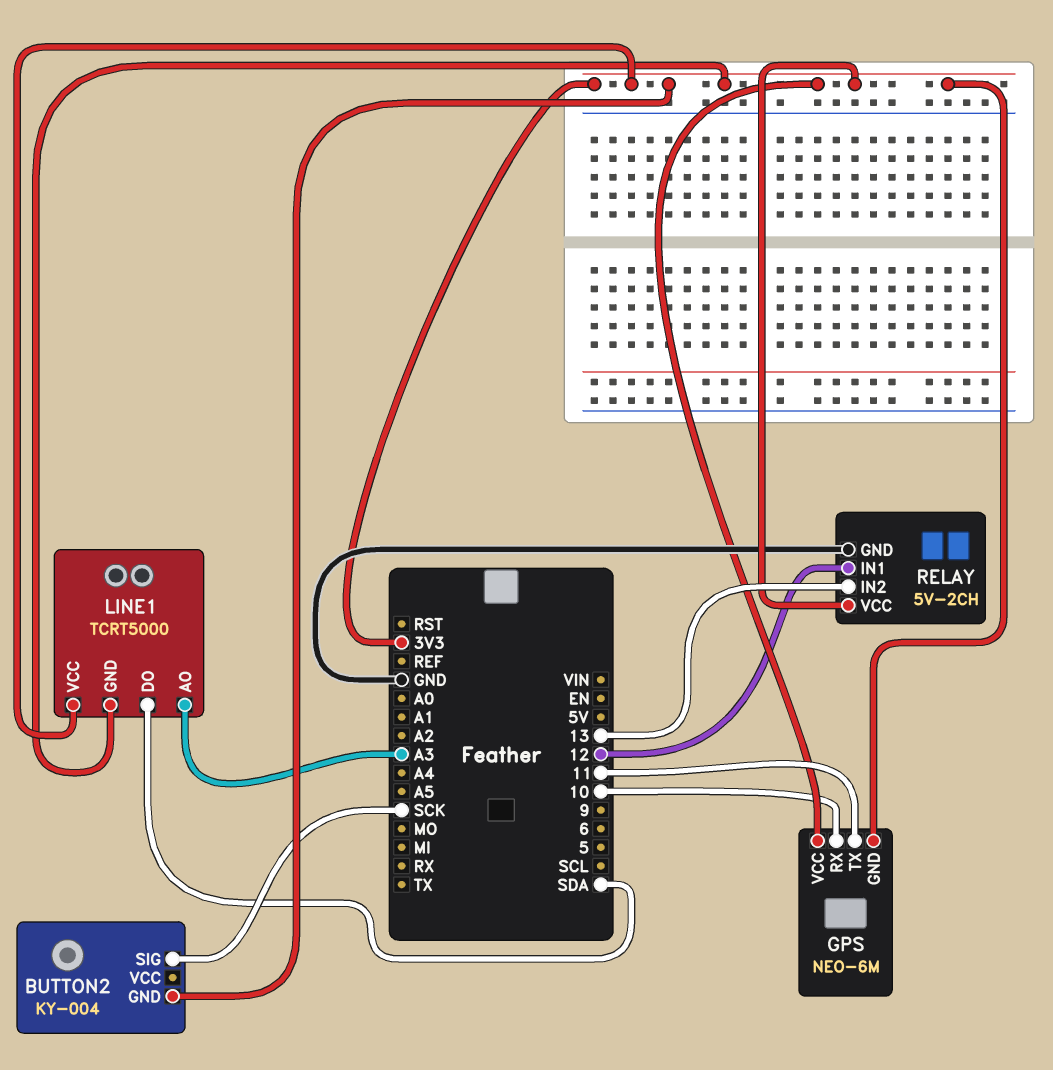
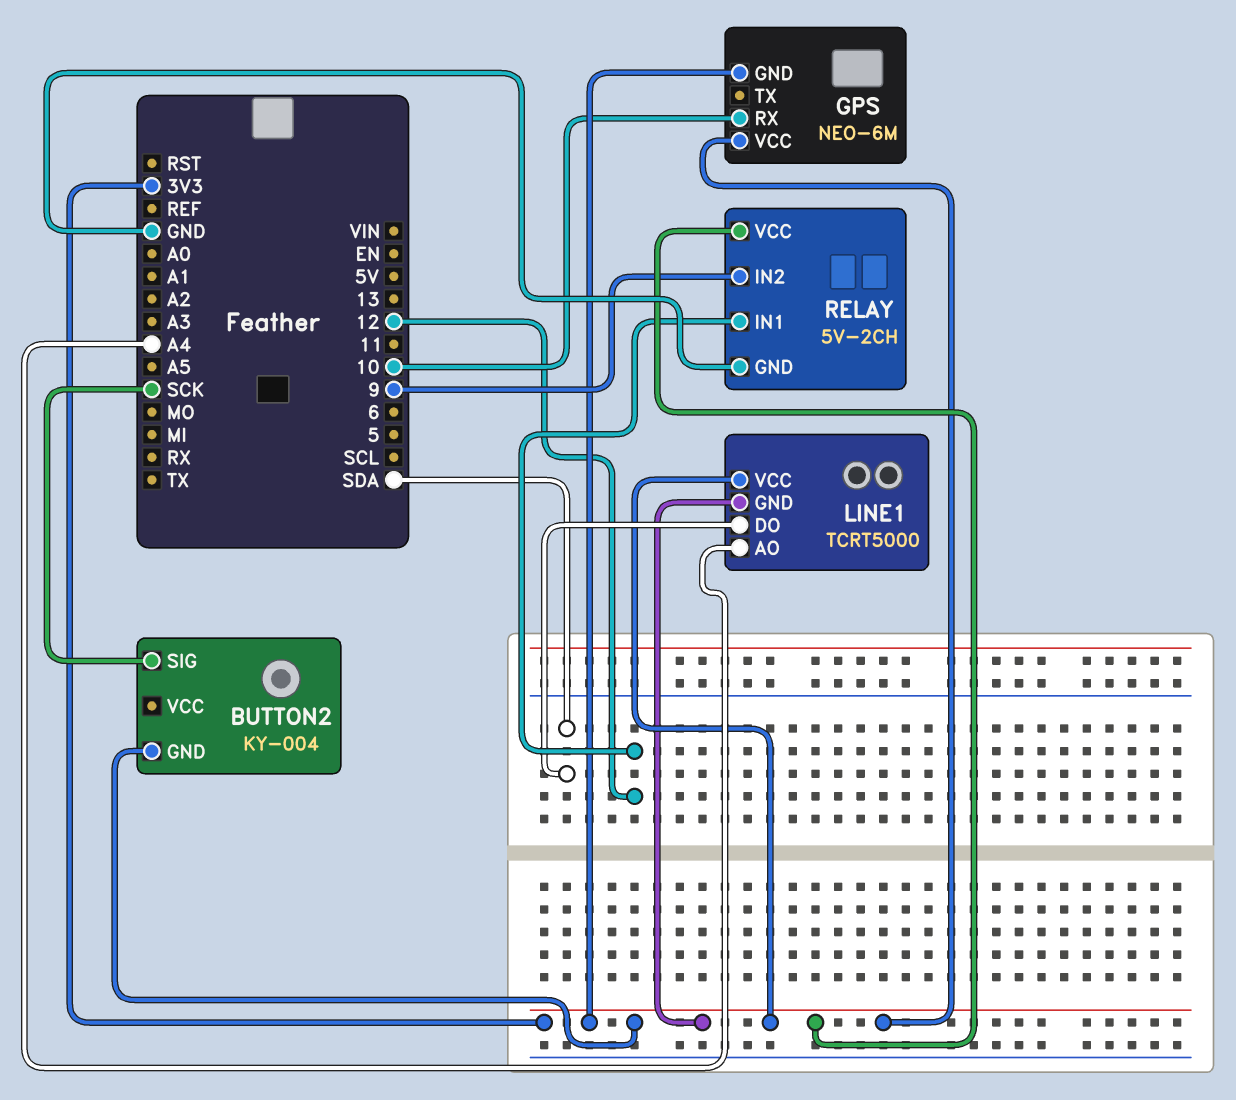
GPS pin TX: 11 -> none
LINE1 pin AO: A3 -> A4
RELAY pin IN2: 13 -> 9

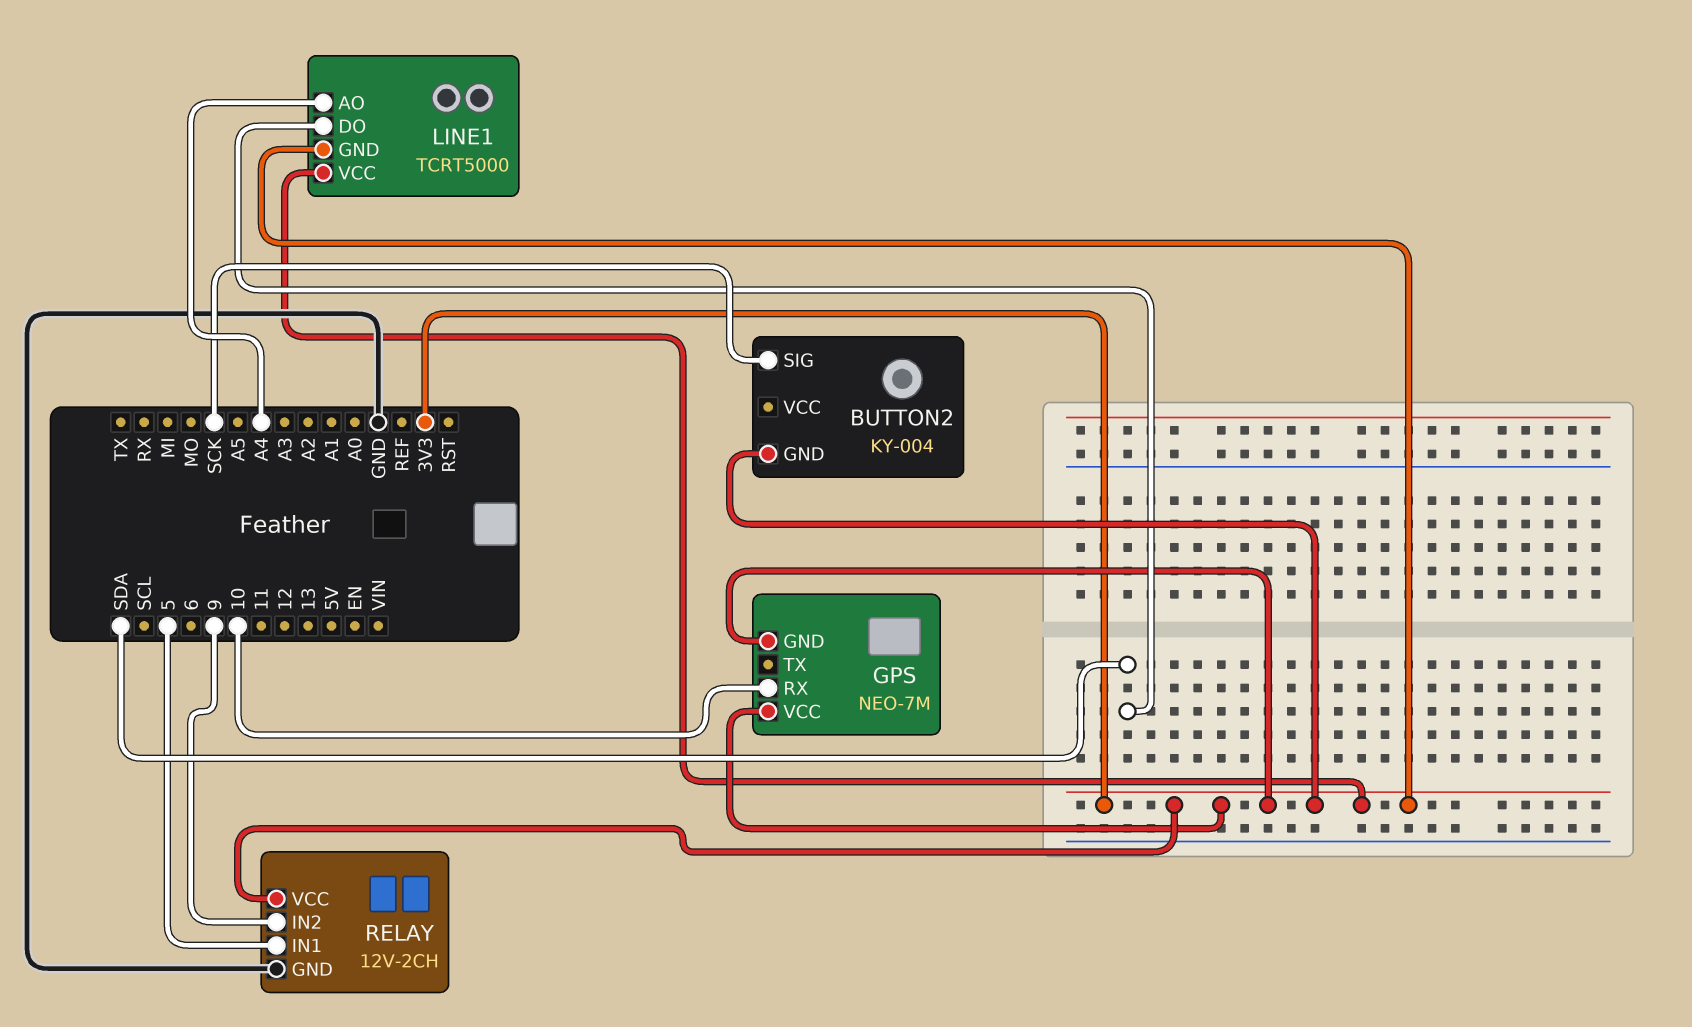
GPS: NEO-6M -> NEO-7M
RELAY: 5V-2CH -> 12V-2CH
RELAY pin IN1: 12 -> 5

